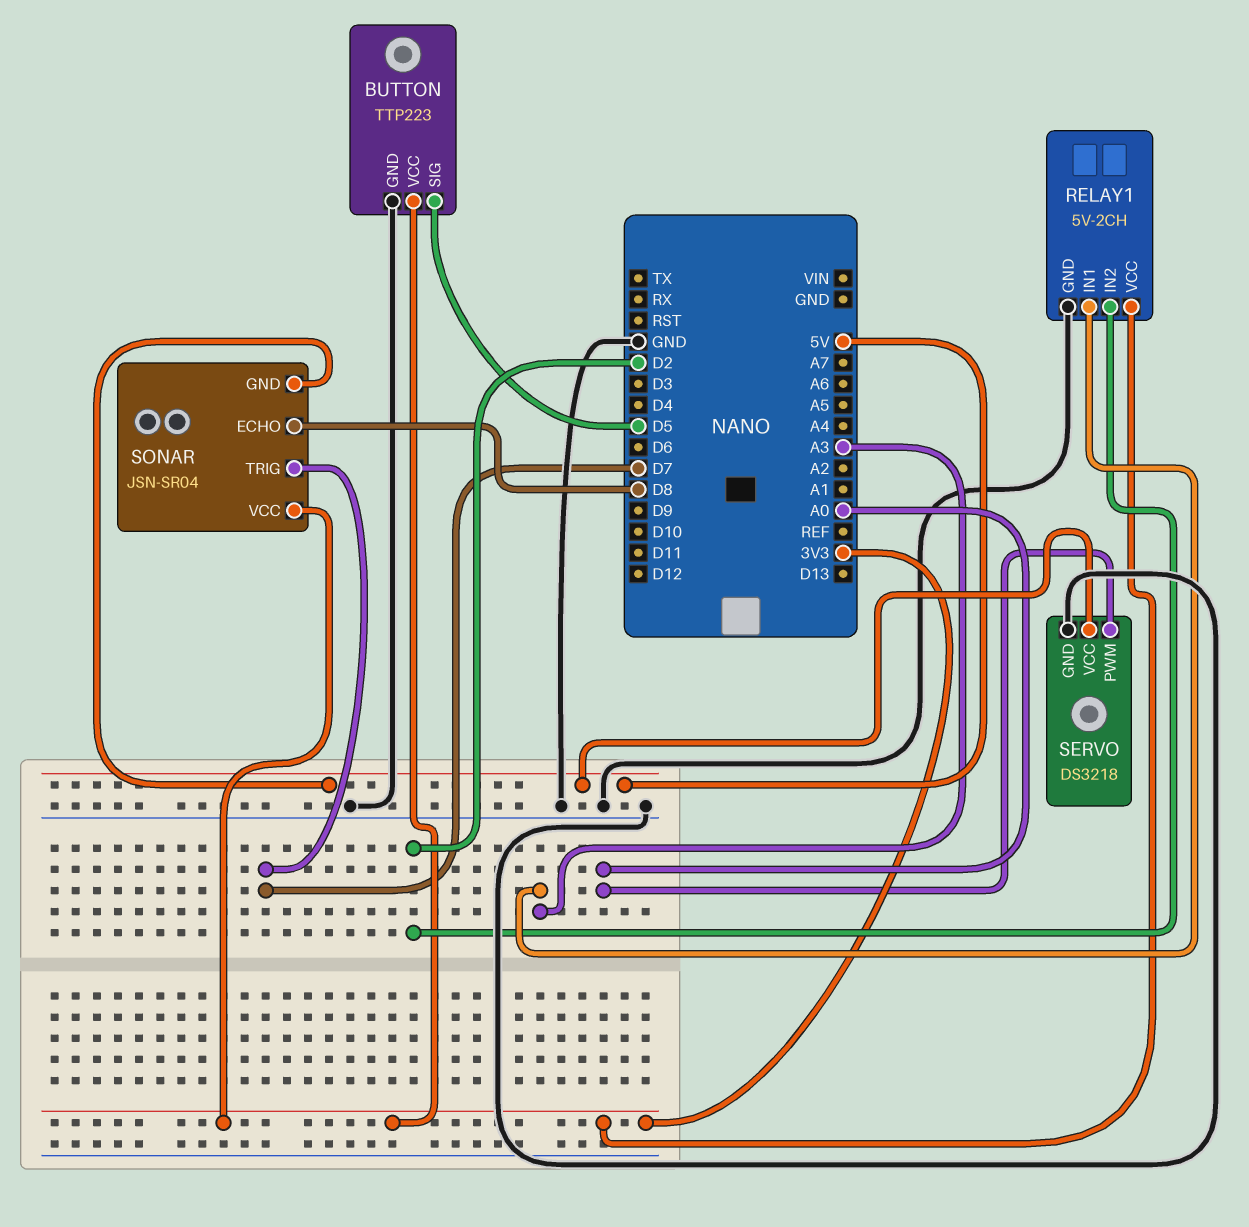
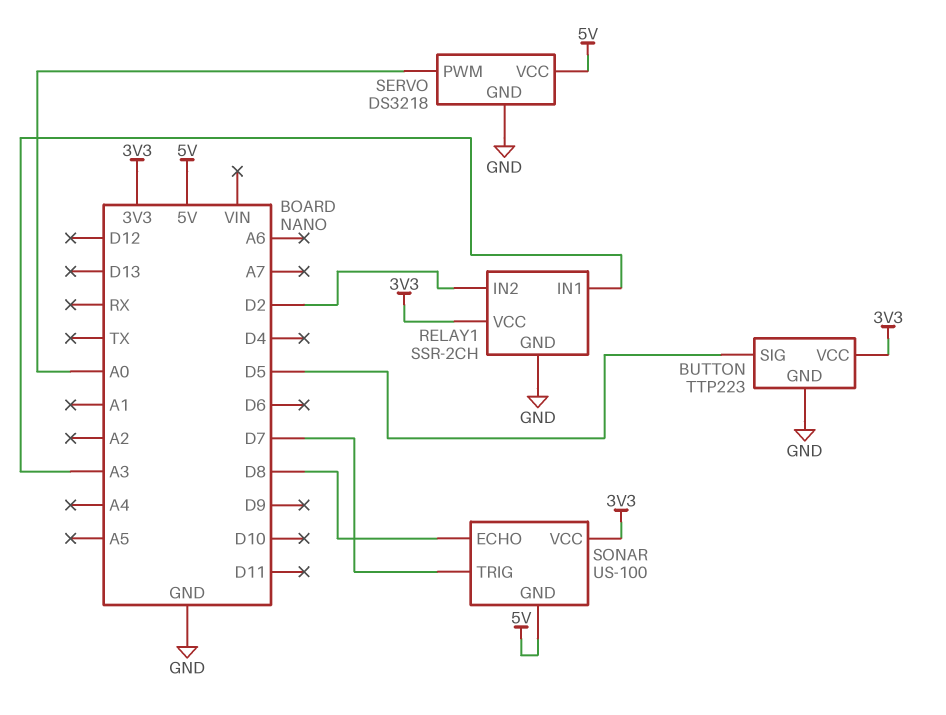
RELAY1: 5V-2CH -> SSR-2CH
SONAR: JSN-SR04 -> US-100

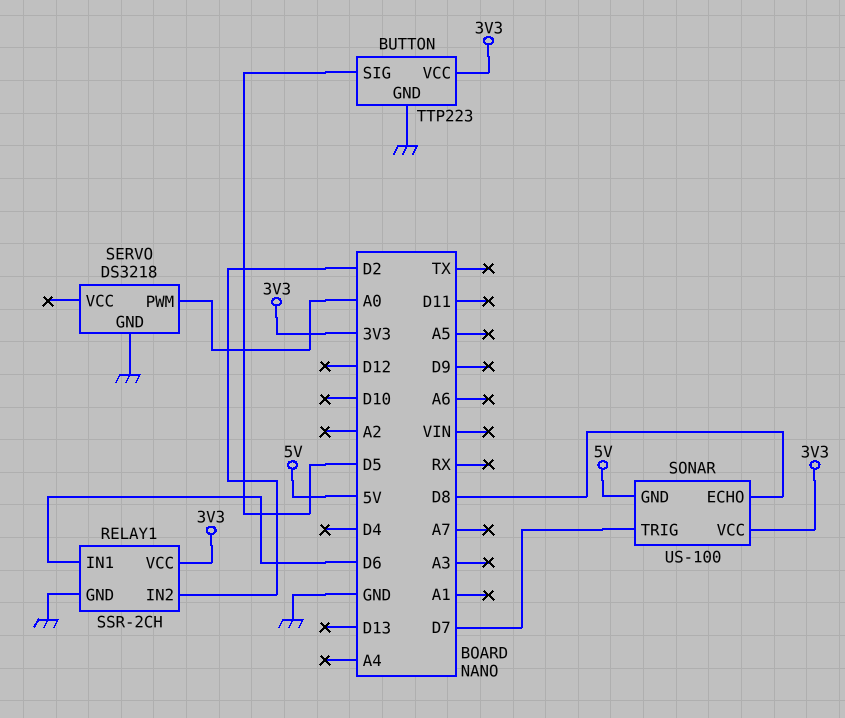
RELAY1 pin IN1: A3 -> D6
SERVO pin VCC: 5V -> none

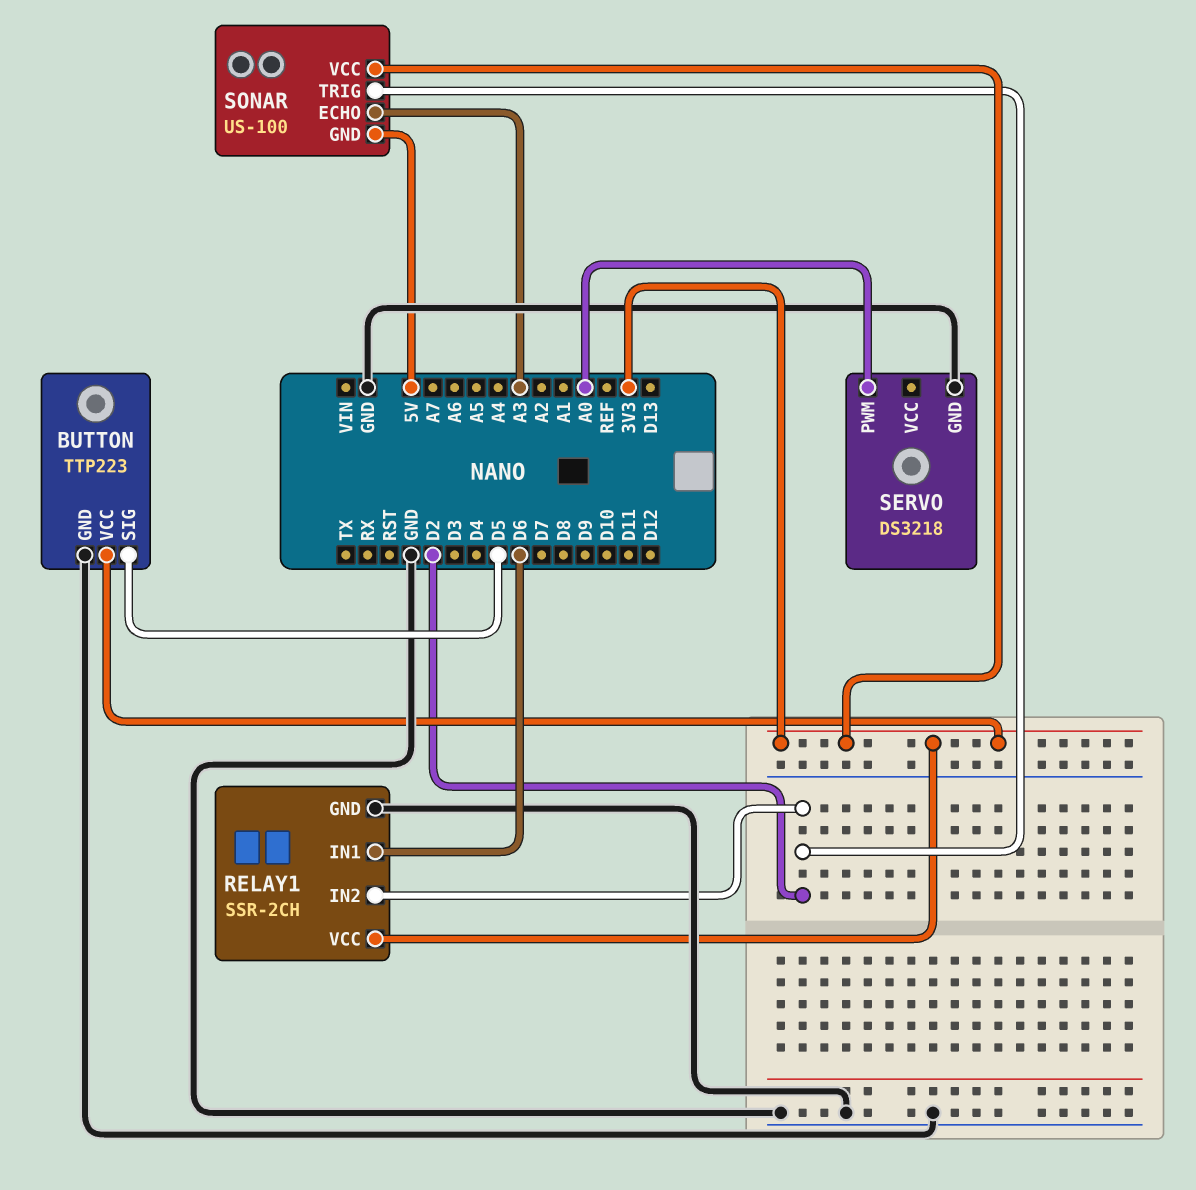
SONAR pin ECHO: D8 -> A3
SONAR pin TRIG: D7 -> D2

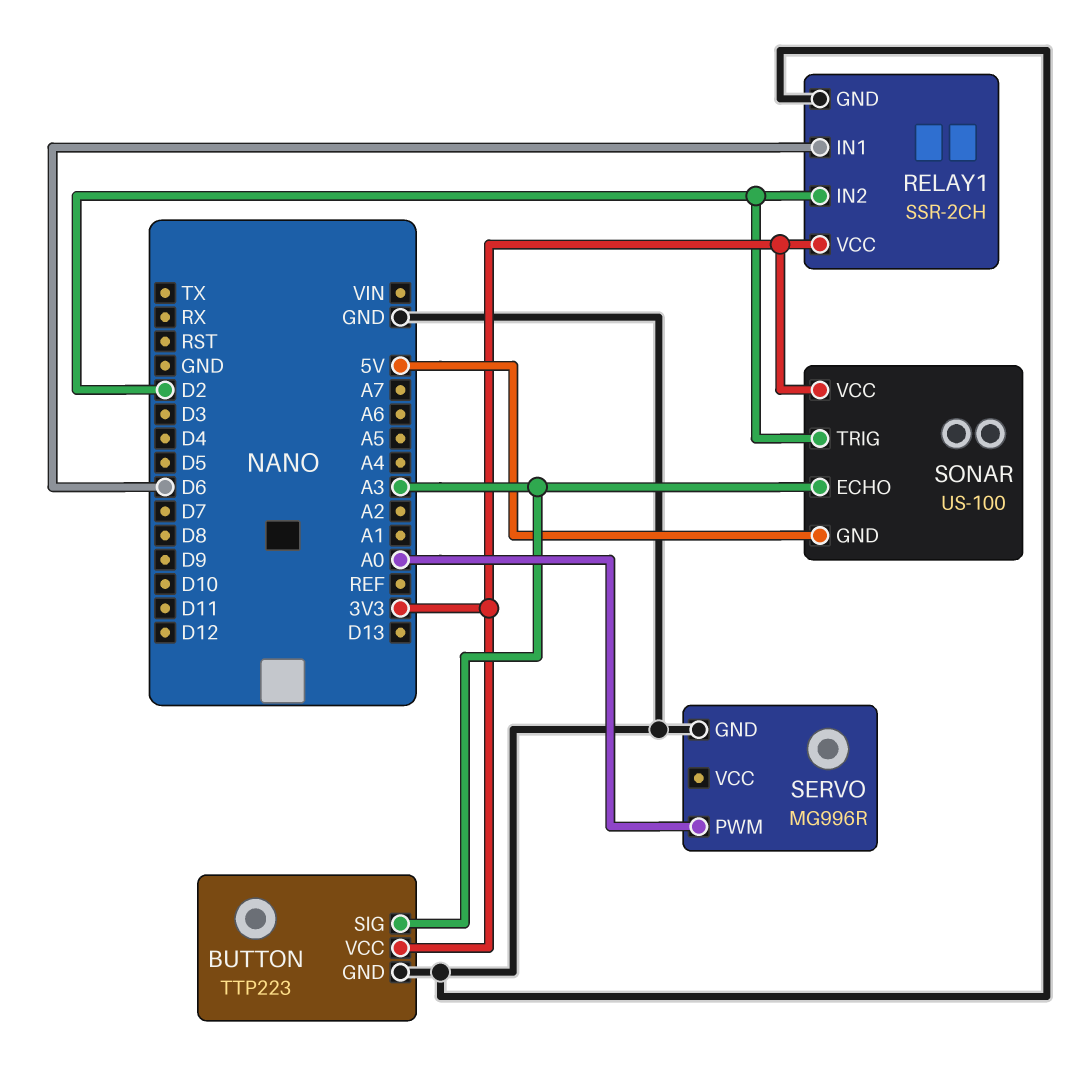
BUTTON pin SIG: D5 -> A3
SERVO: DS3218 -> MG996R

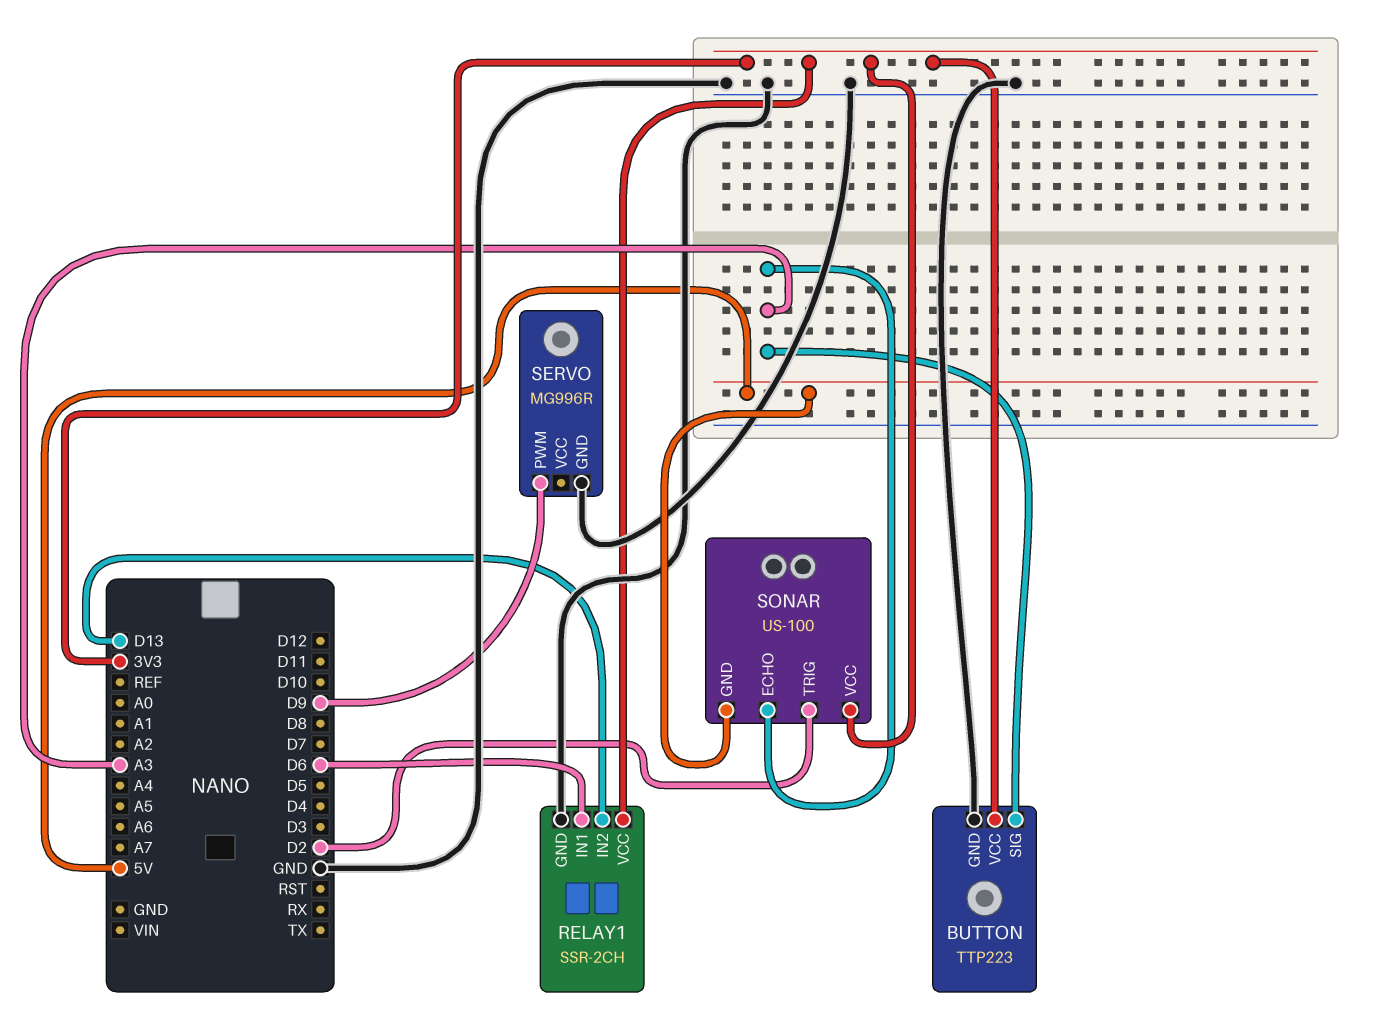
RELAY1 pin IN2: D2 -> D13
SERVO pin PWM: A0 -> D9

